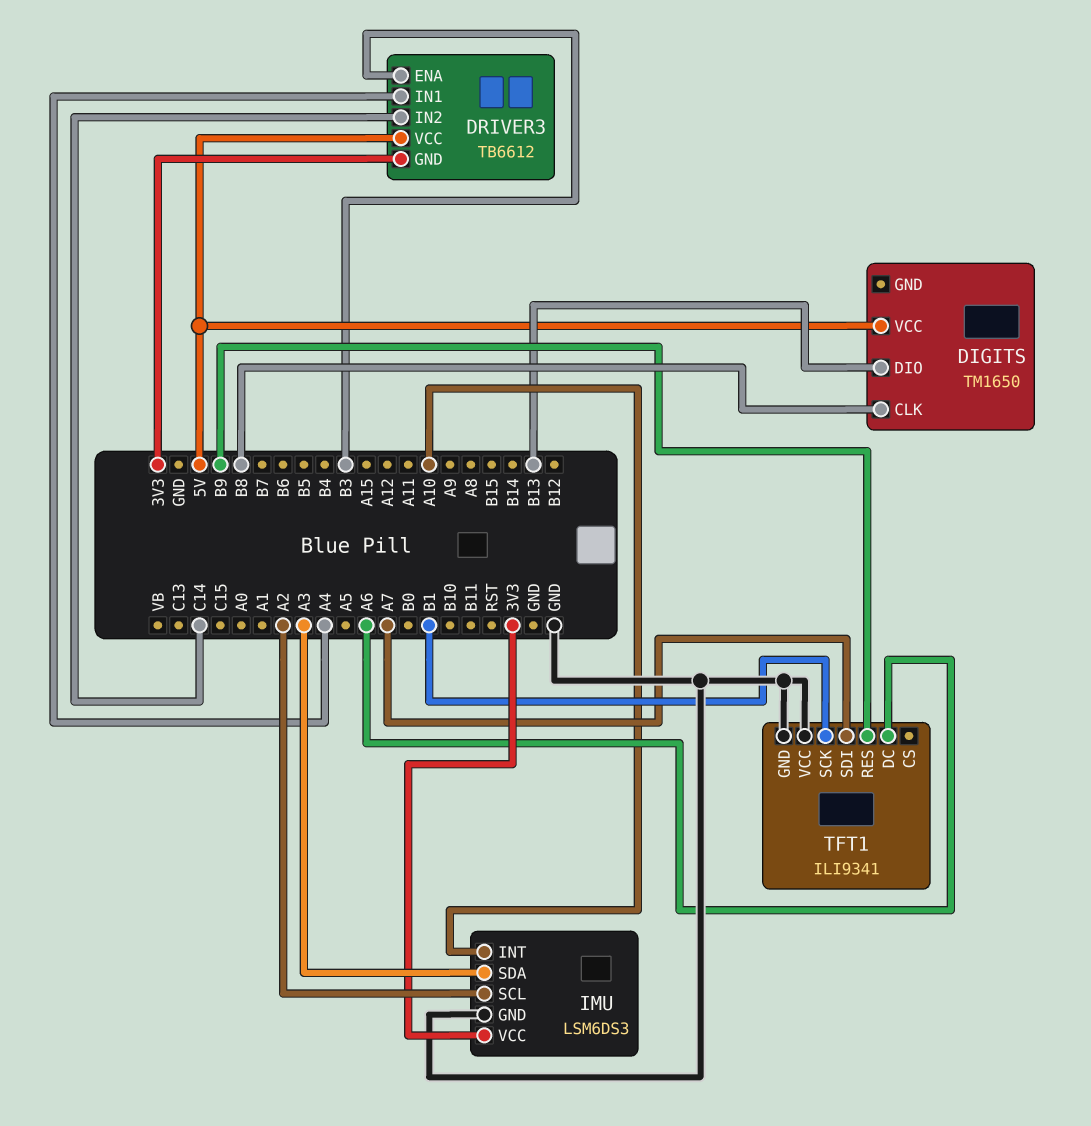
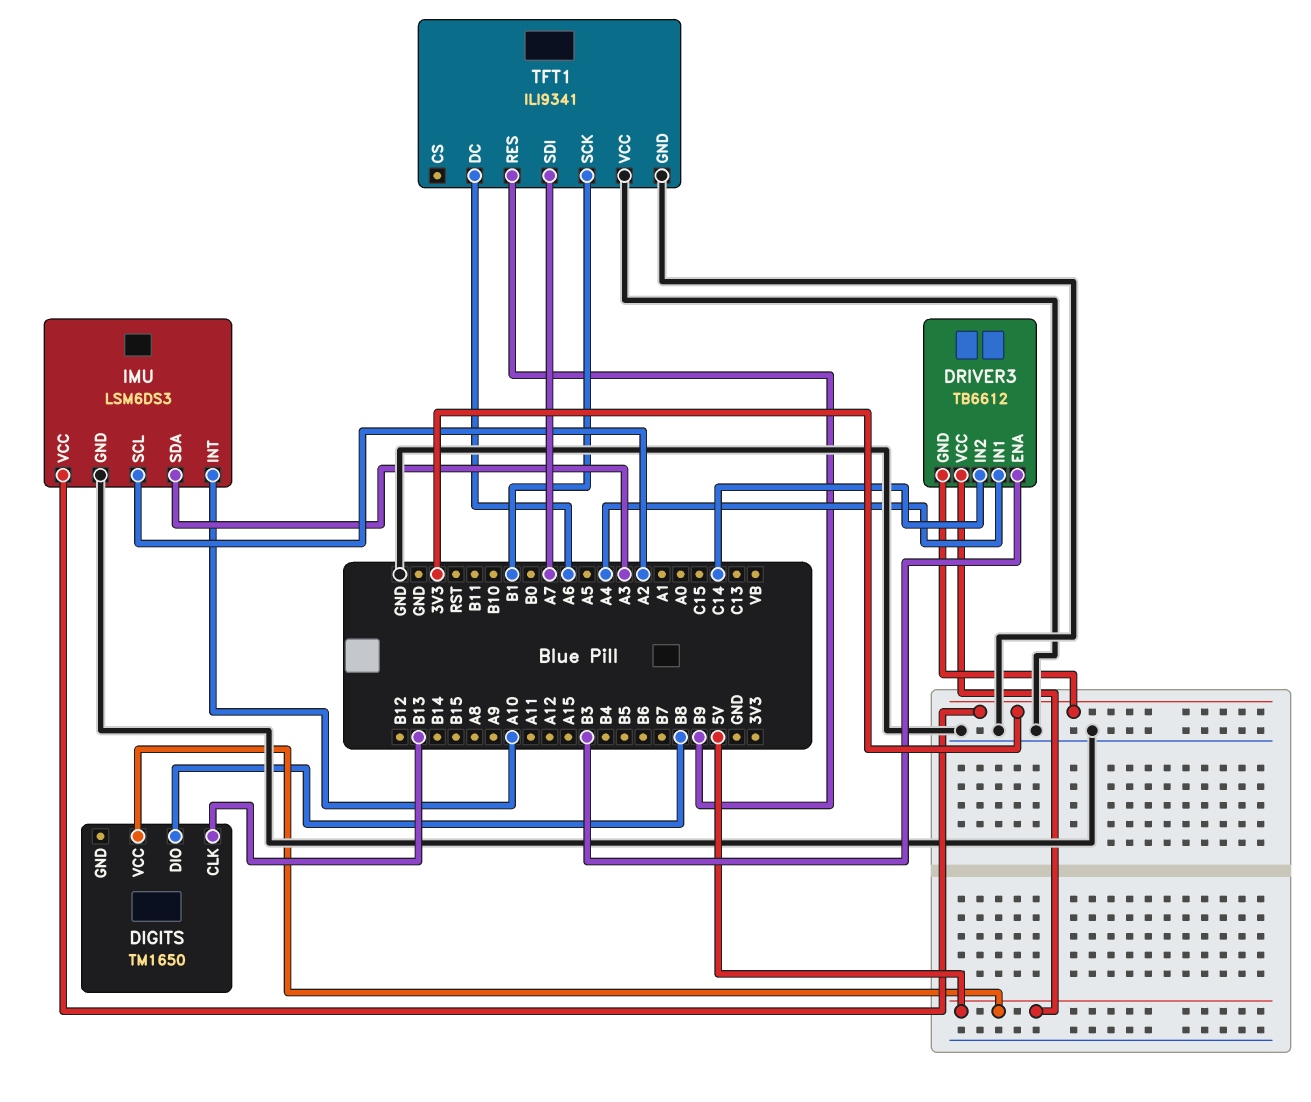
DIGITS pin CLK: B8 -> B13
DIGITS pin DIO: B13 -> B8

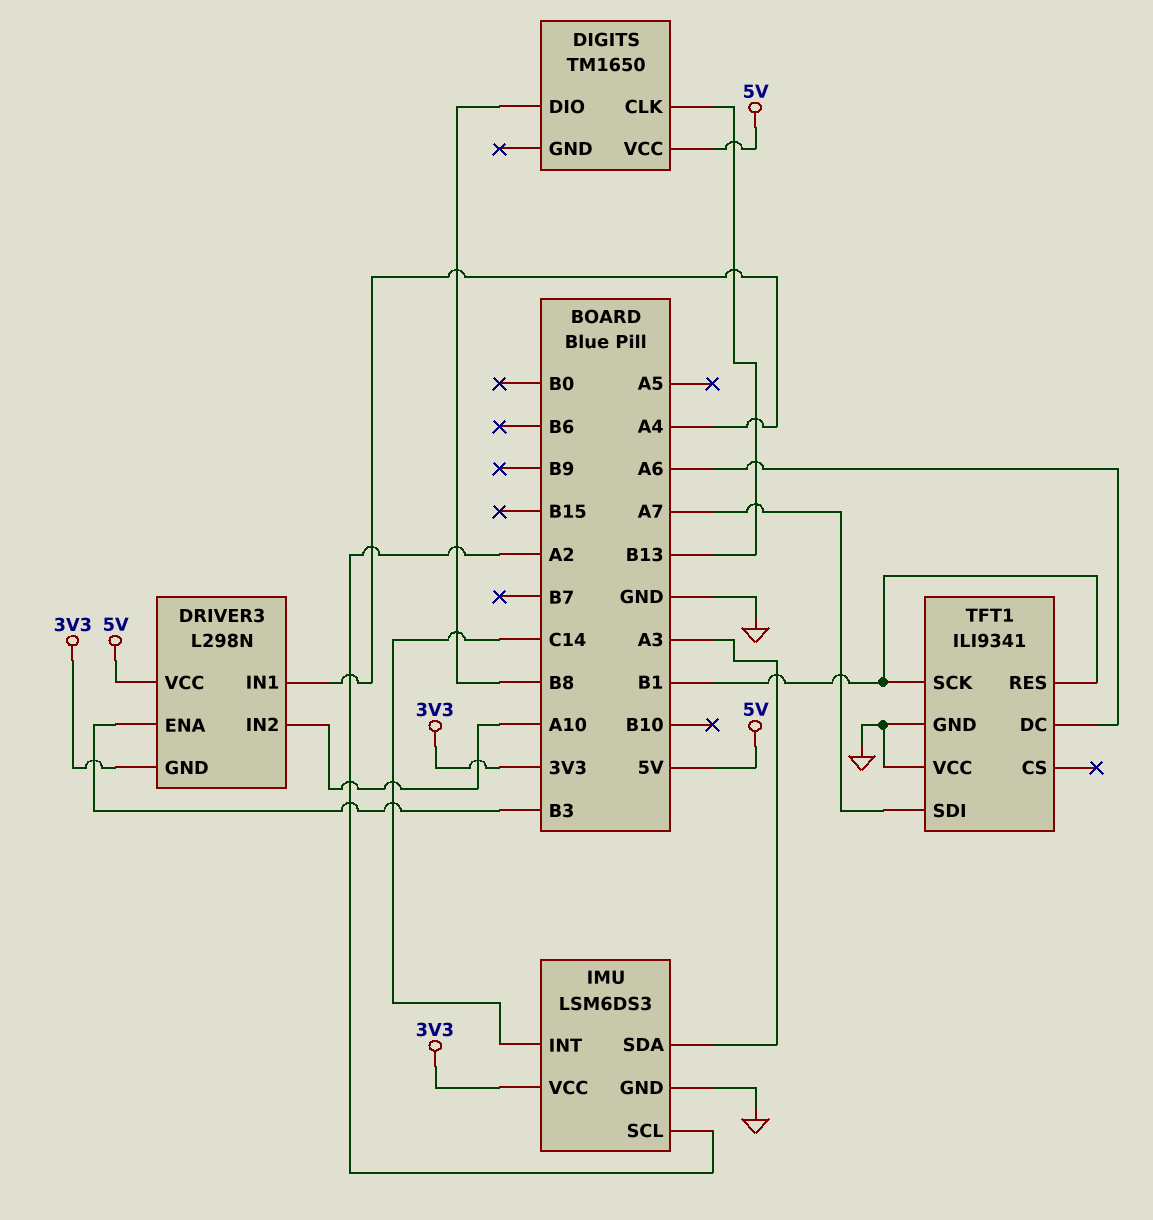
DRIVER3: TB6612 -> L298N
DRIVER3 pin IN2: C14 -> A10
IMU pin INT: A10 -> C14
TFT1 pin RES: B9 -> B1

